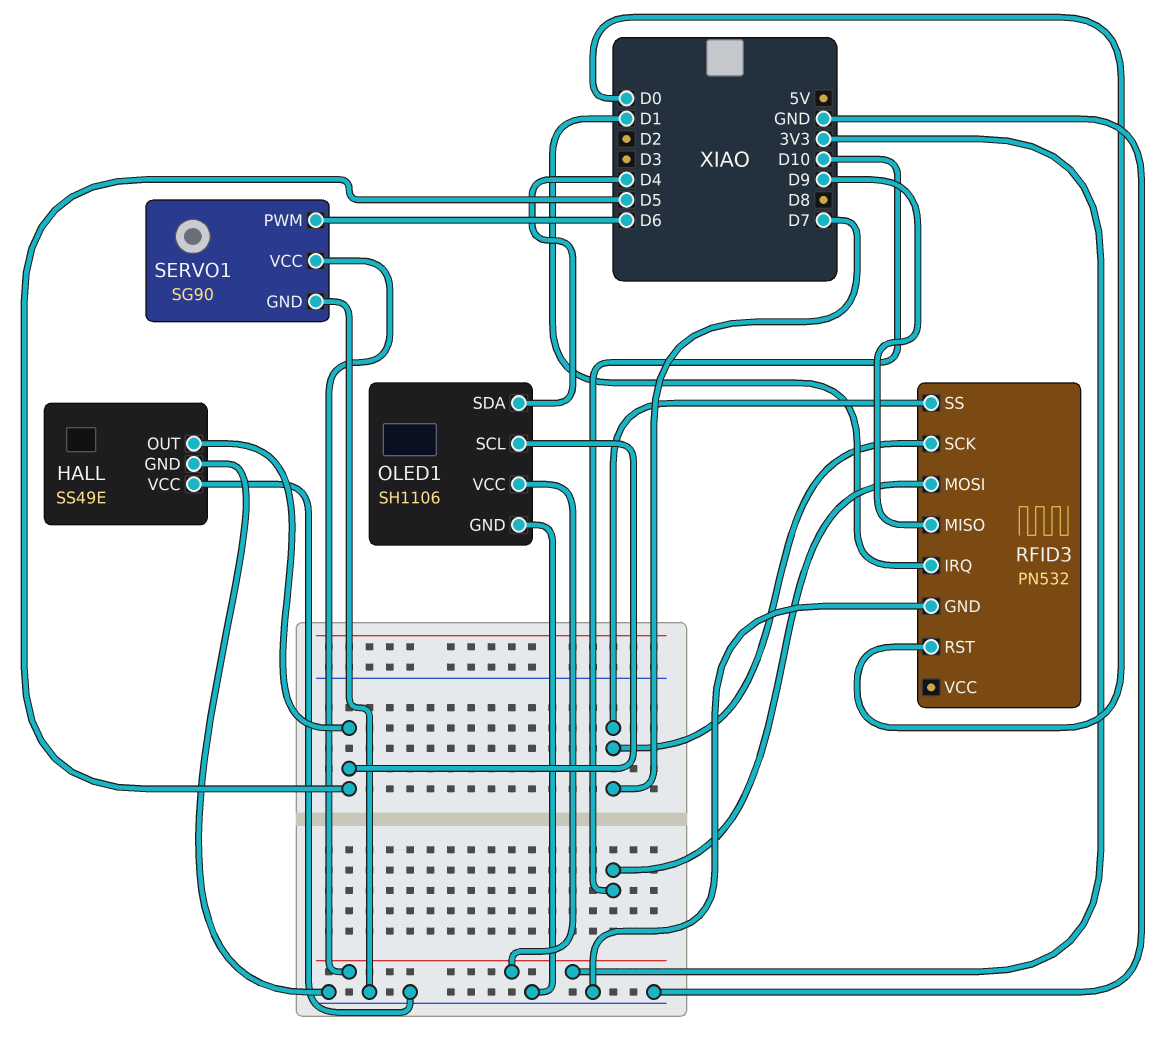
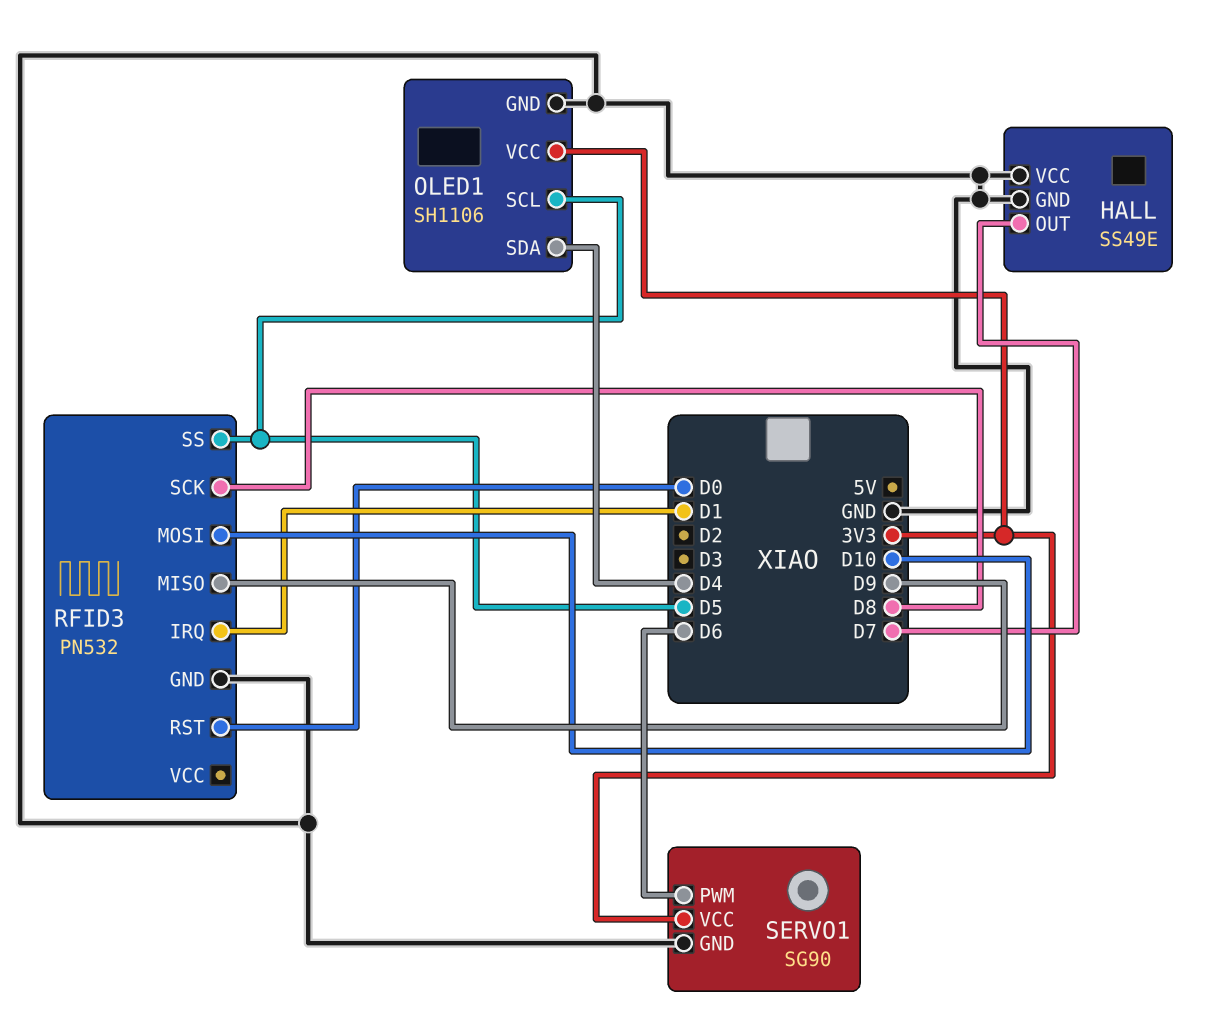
HALL pin OUT: D5 -> D7
RFID3 pin SCK: D7 -> D8
RFID3 pin SS: D7 -> D5

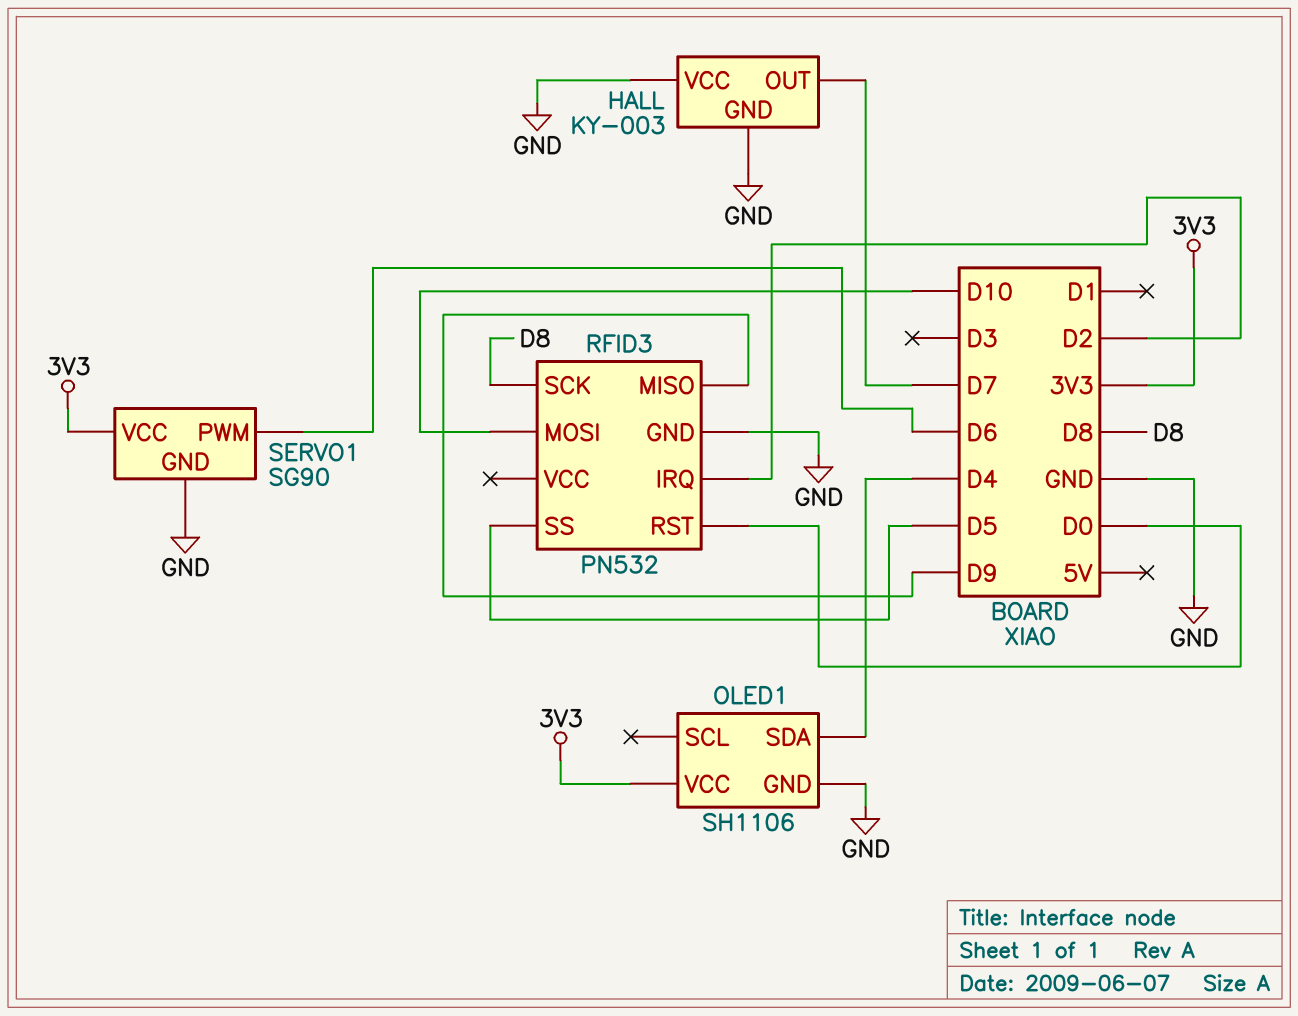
HALL: SS49E -> KY-003
OLED1 pin SCL: D5 -> none
RFID3 pin IRQ: D1 -> D2

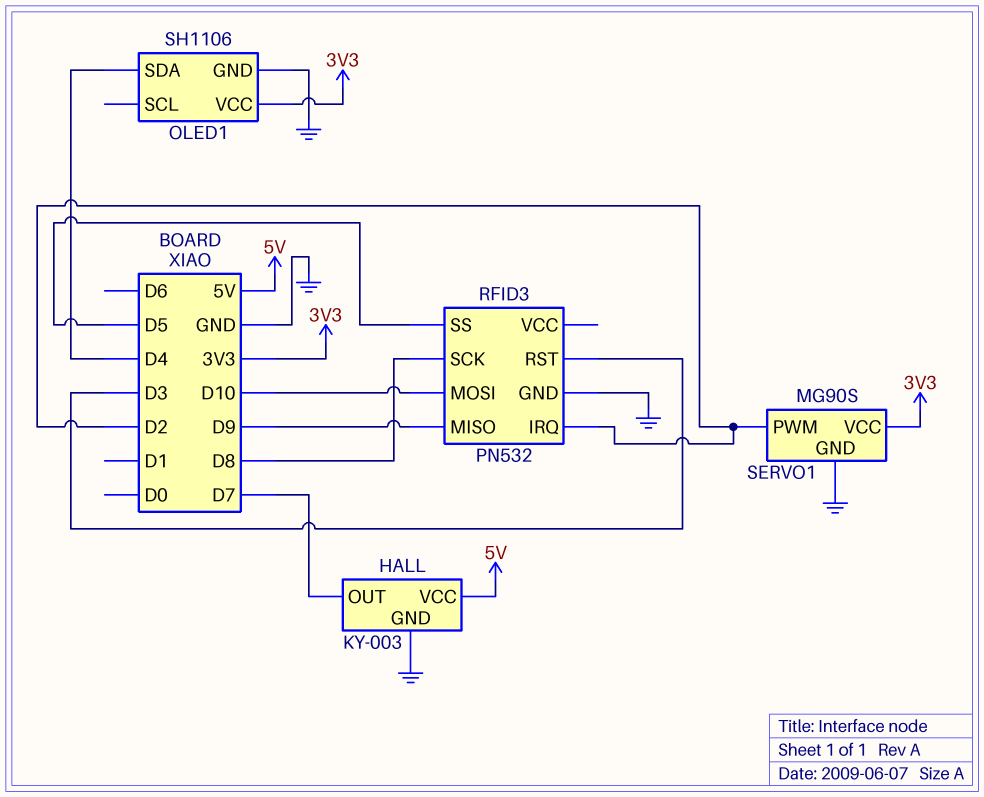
HALL pin VCC: GND -> 5V
RFID3 pin RST: D0 -> D3
SERVO1: SG90 -> MG90S
SERVO1 pin PWM: D6 -> D2

